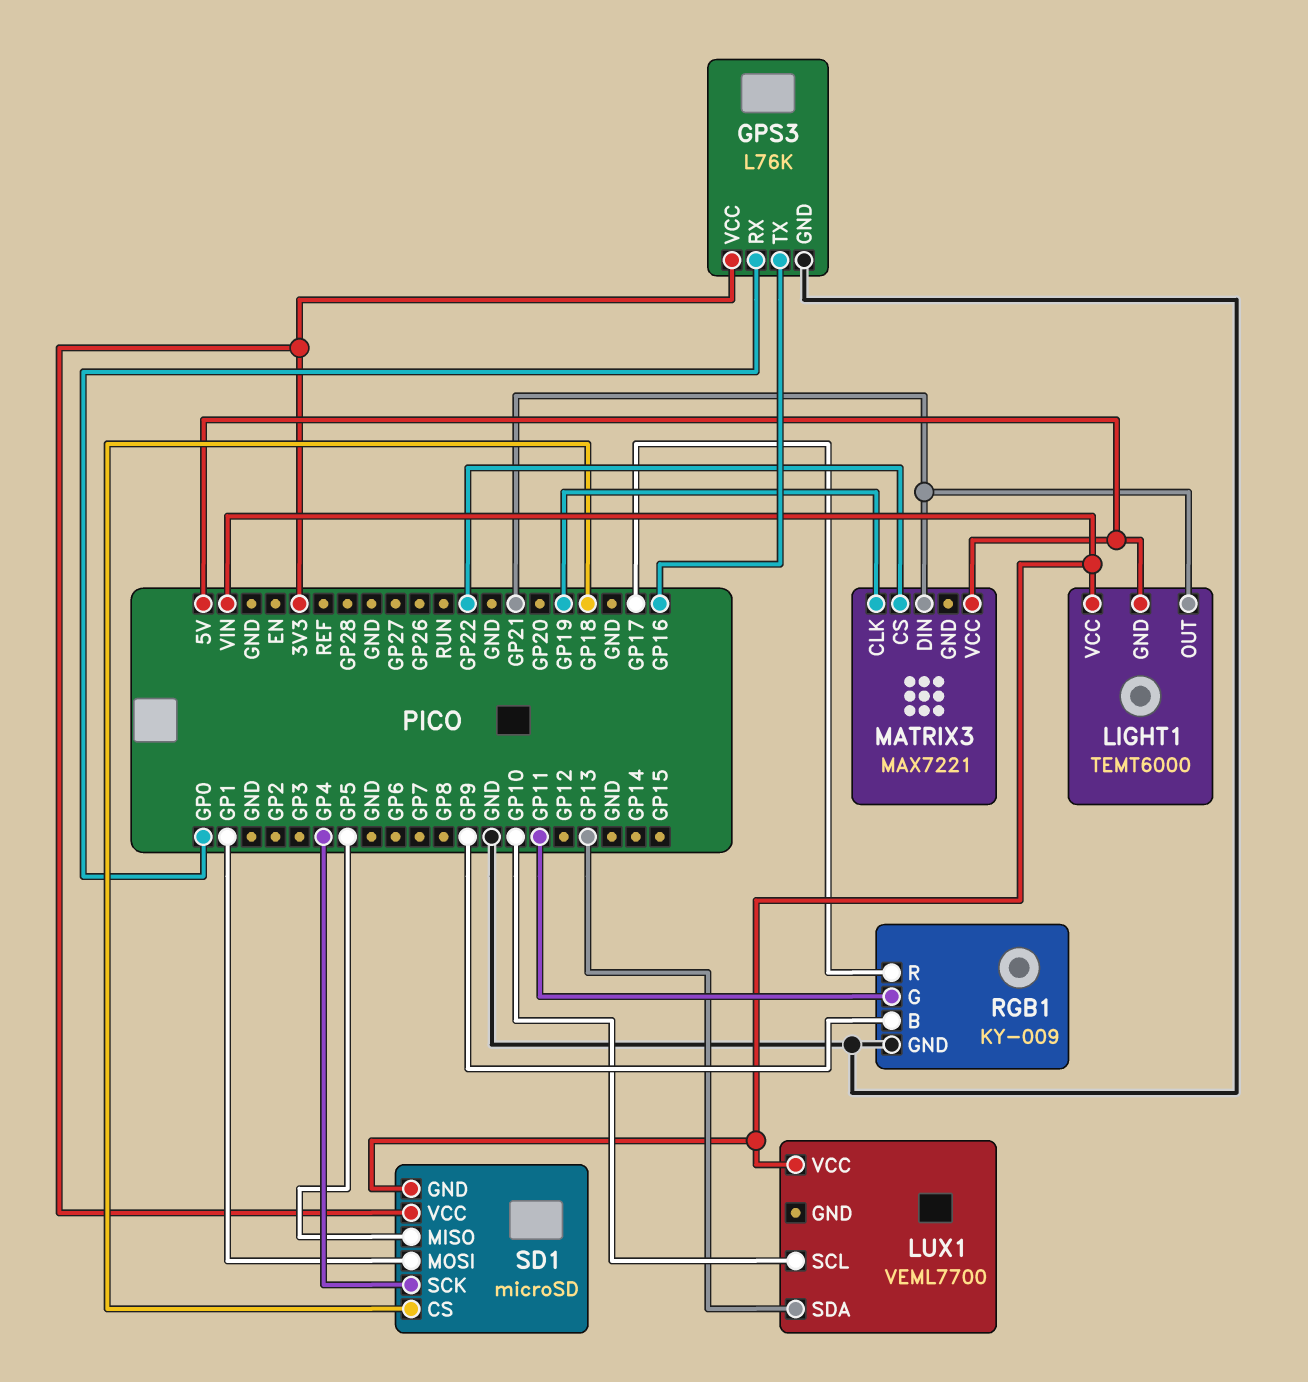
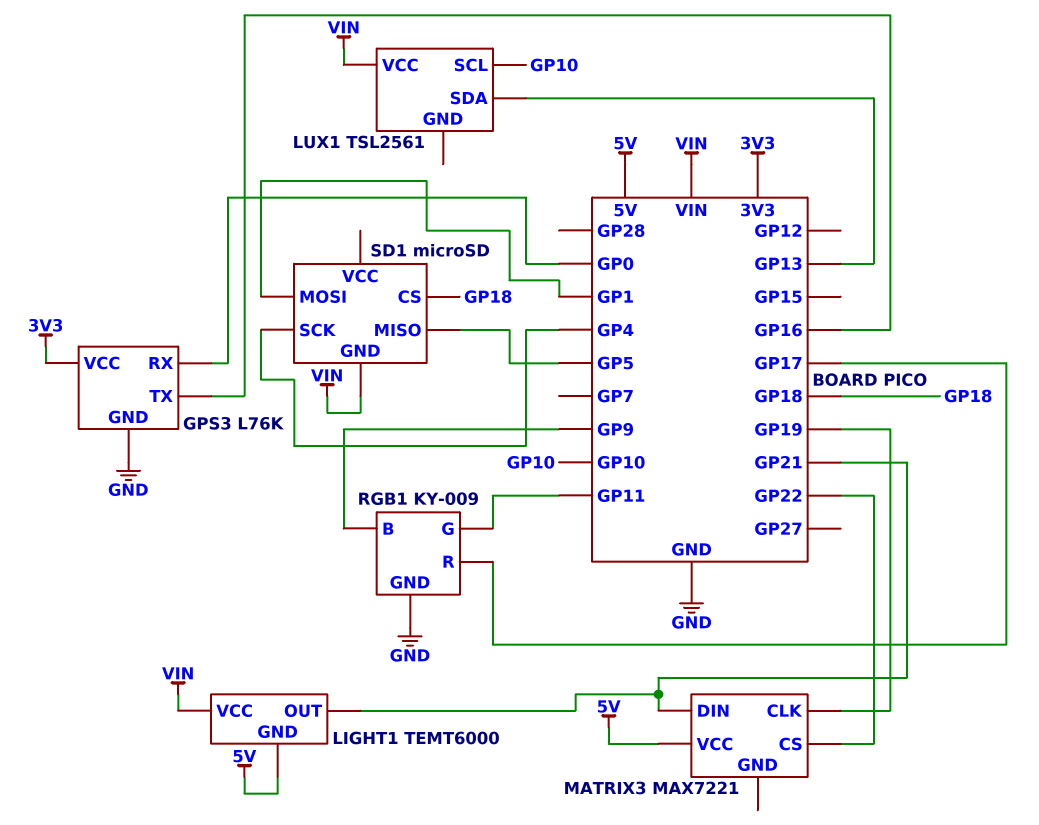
LUX1: VEML7700 -> TSL2561
SD1 pin VCC: 3V3 -> none

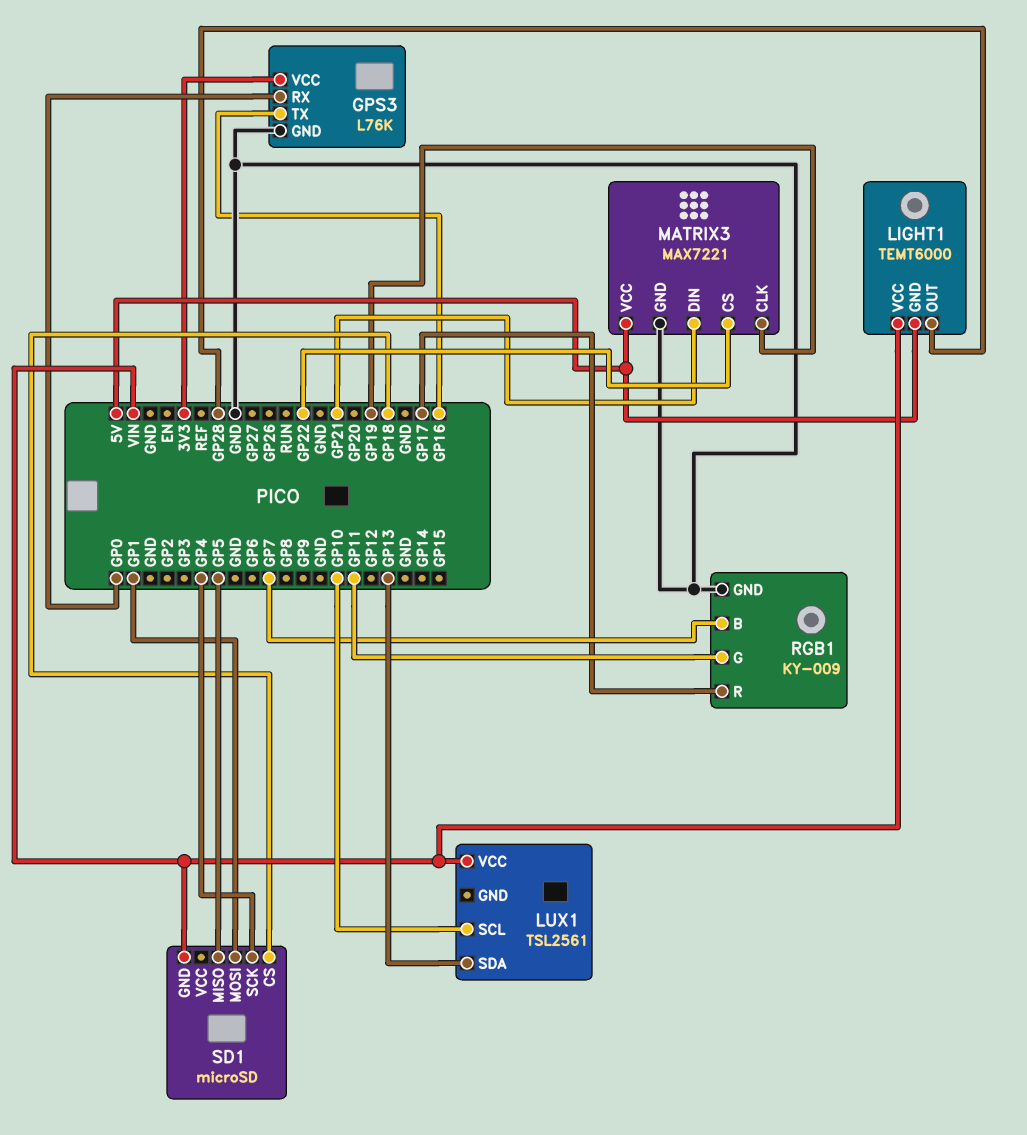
LIGHT1 pin OUT: GP21 -> GP28
MATRIX3 pin GND: none -> GND
RGB1 pin B: GP9 -> GP7

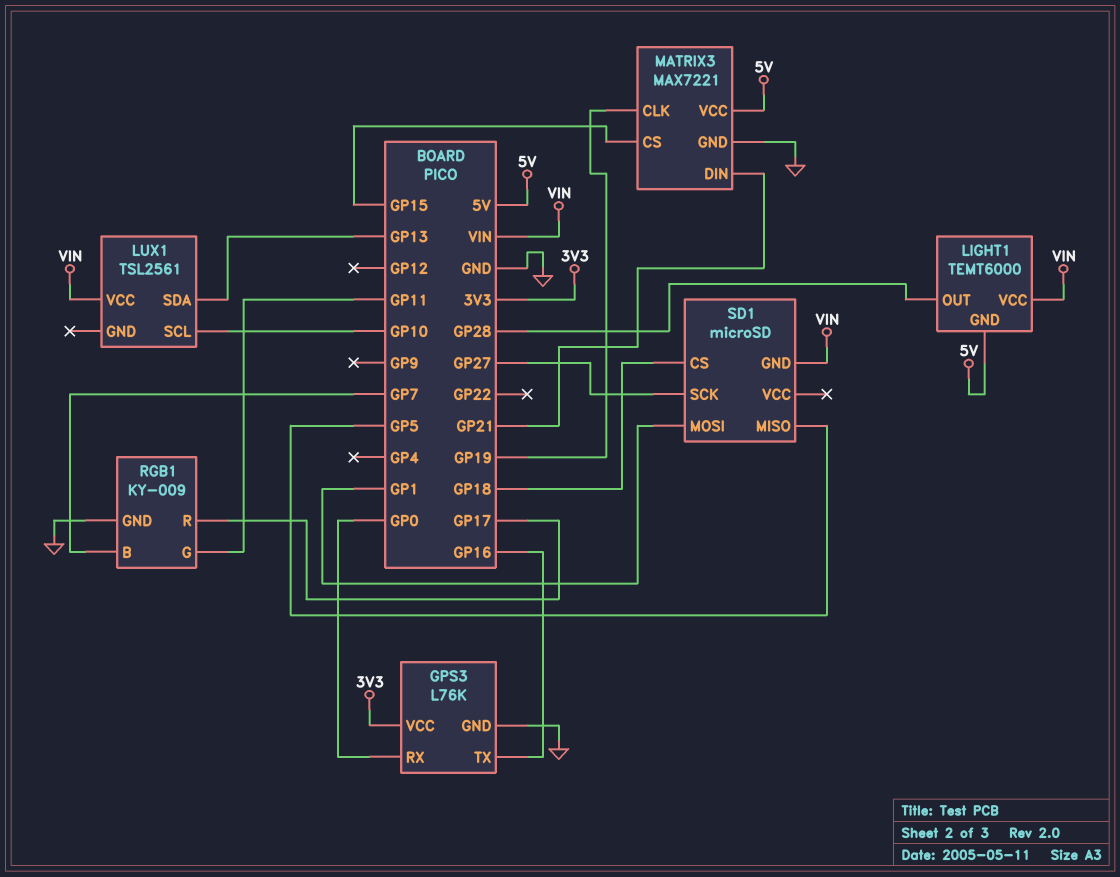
MATRIX3 pin CS: GP22 -> GP15
SD1 pin SCK: GP4 -> GP27

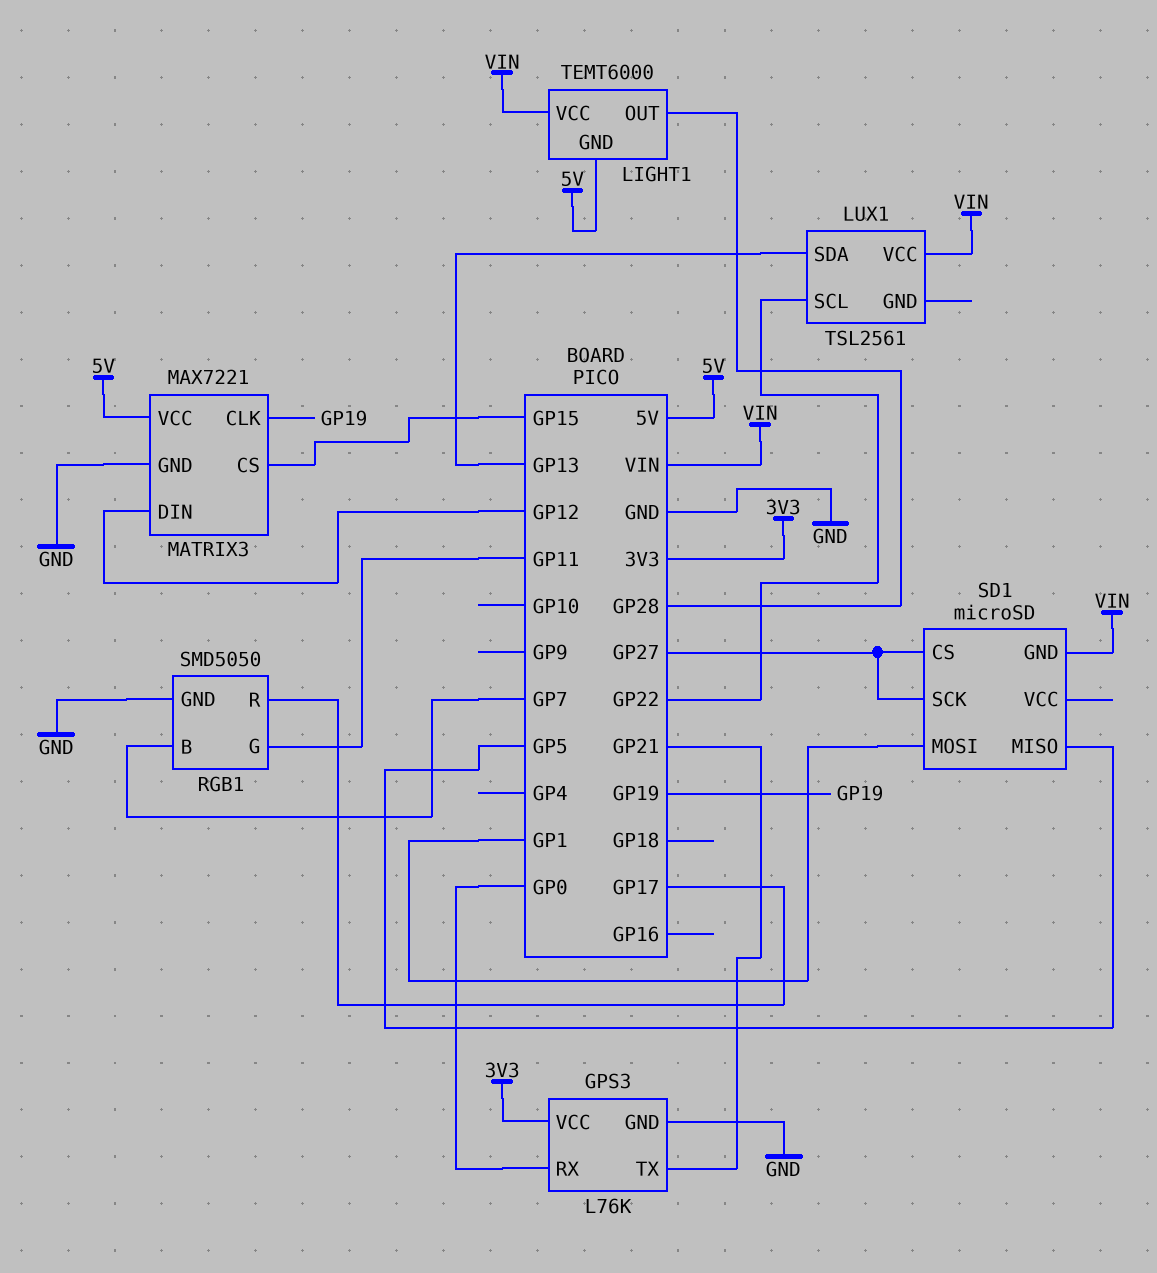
GPS3 pin TX: GP16 -> GP21
LUX1 pin SCL: GP10 -> GP22
MATRIX3 pin DIN: GP21 -> GP12
RGB1: KY-009 -> SMD5050
SD1 pin CS: GP18 -> GP27

